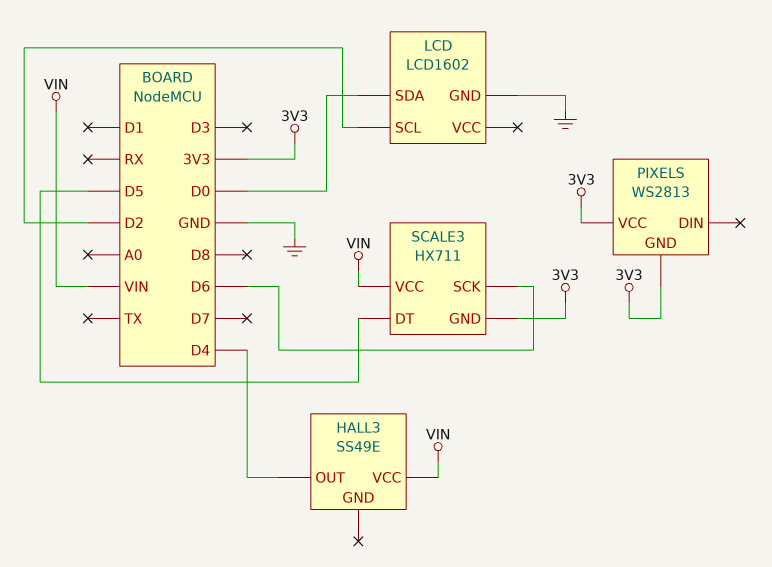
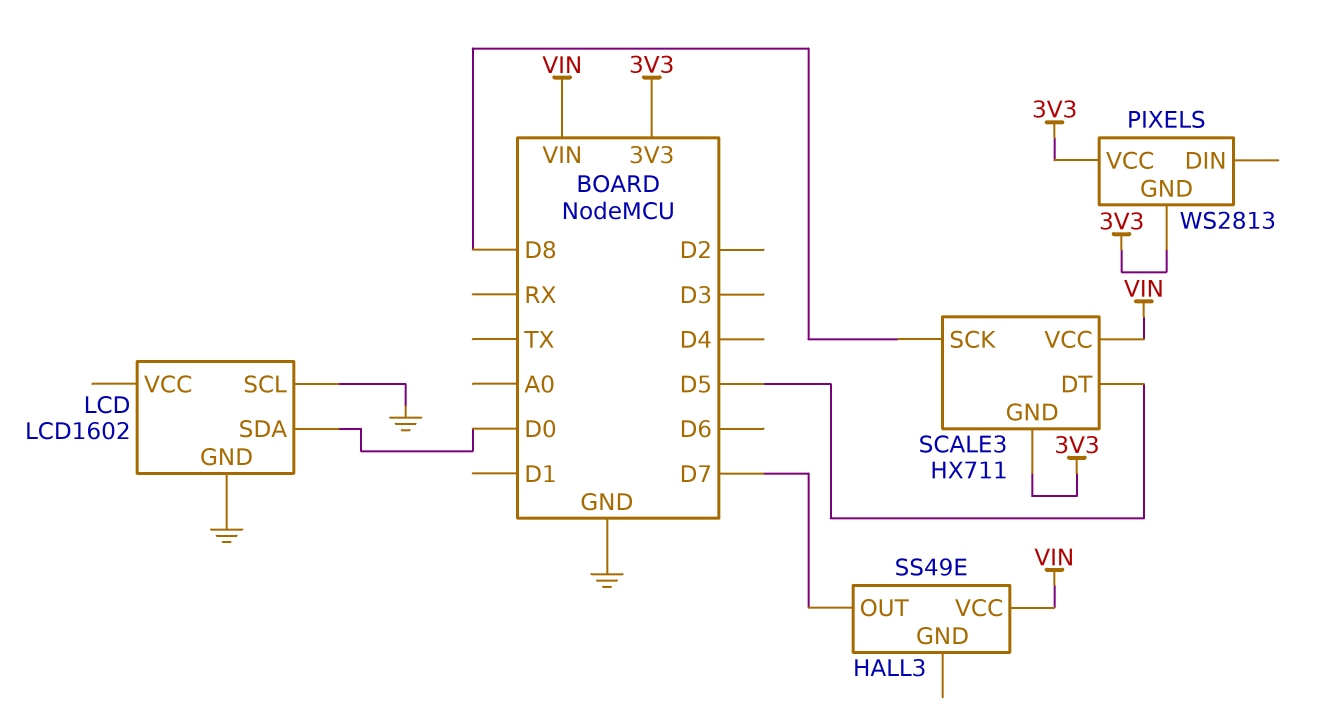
HALL3 pin OUT: D4 -> D7
LCD pin SCL: D2 -> GND
SCALE3 pin SCK: D6 -> D8

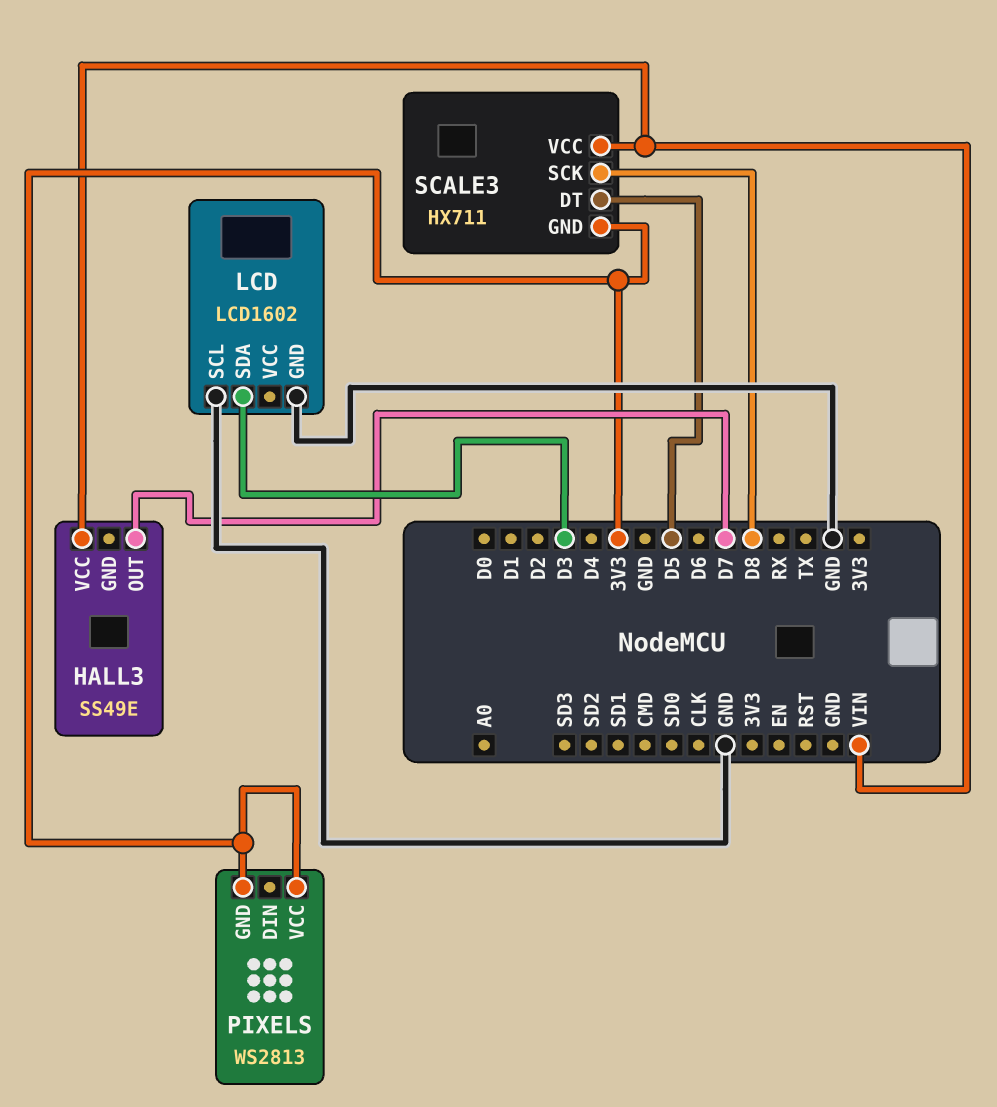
LCD pin SDA: D0 -> D3

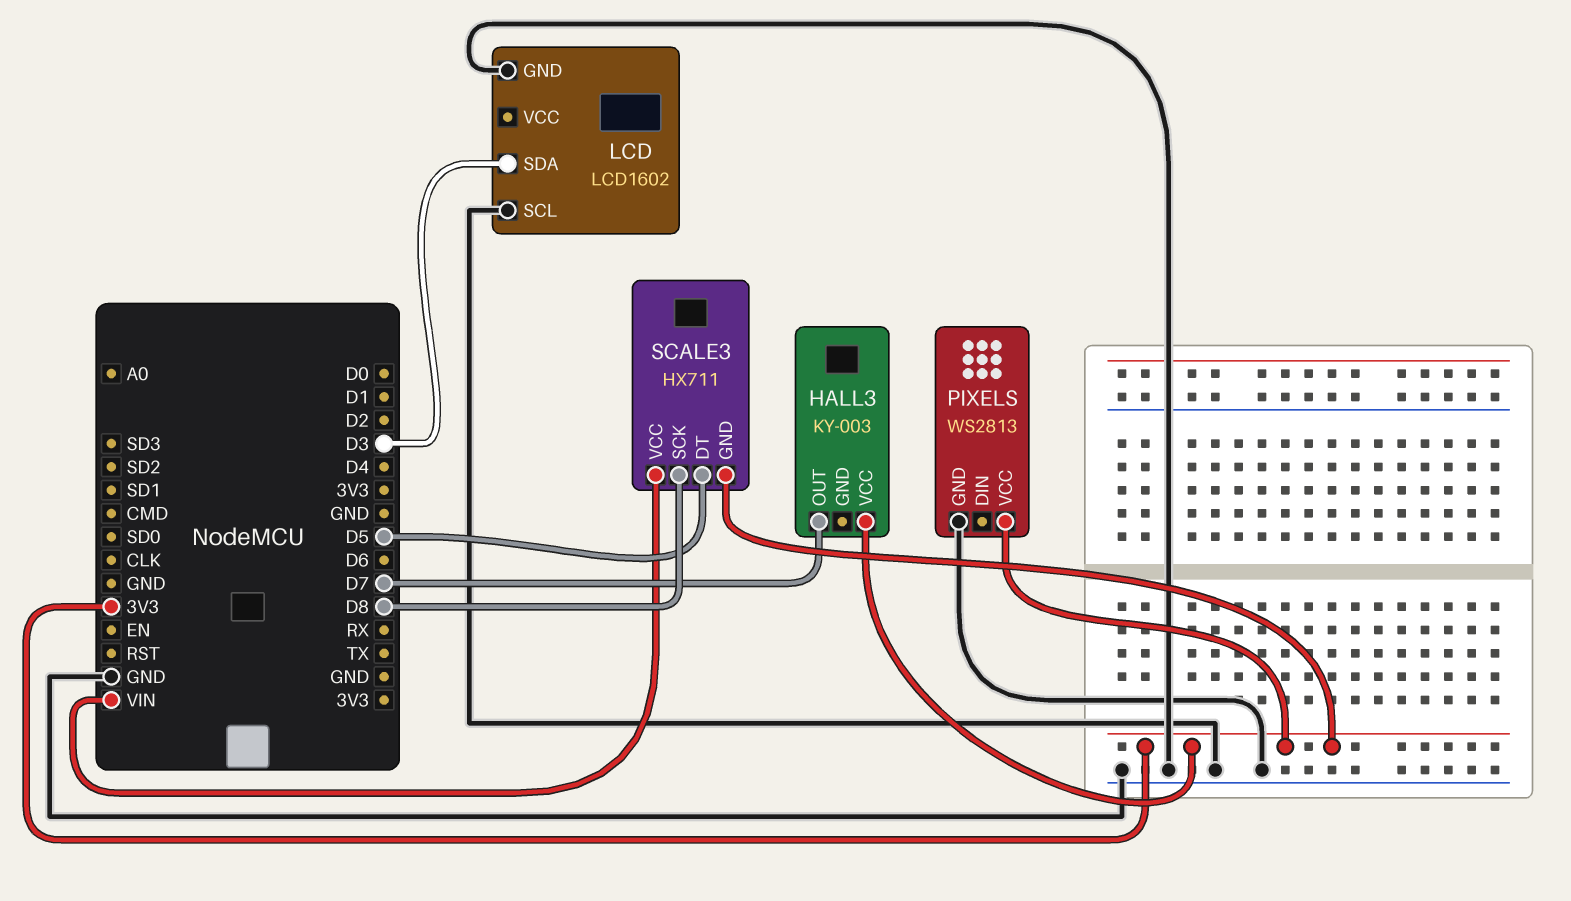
HALL3: SS49E -> KY-003
HALL3 pin VCC: VIN -> 3V3
PIXELS pin GND: 3V3 -> GND

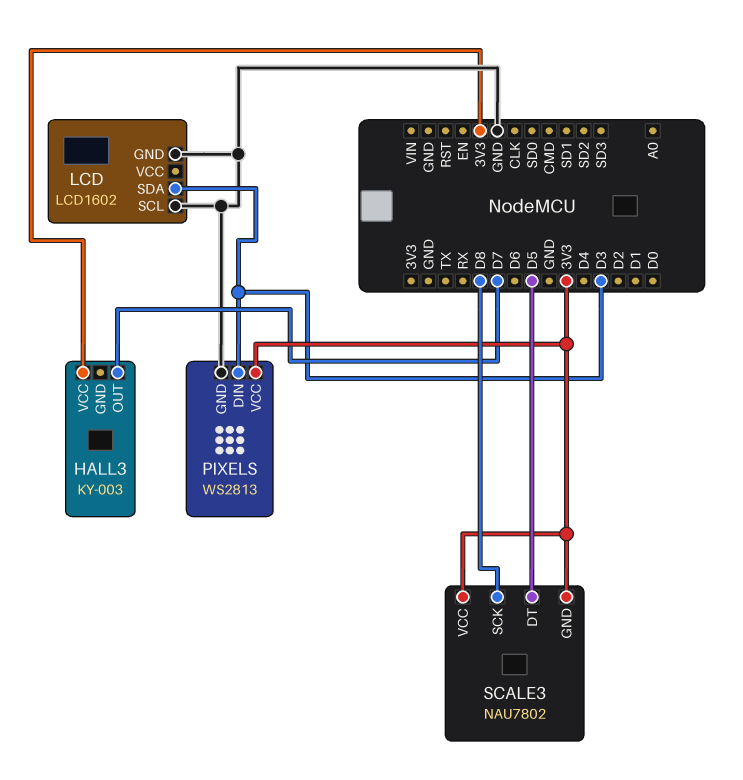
PIXELS pin DIN: none -> D3
SCALE3: HX711 -> NAU7802
SCALE3 pin VCC: VIN -> 3V3

